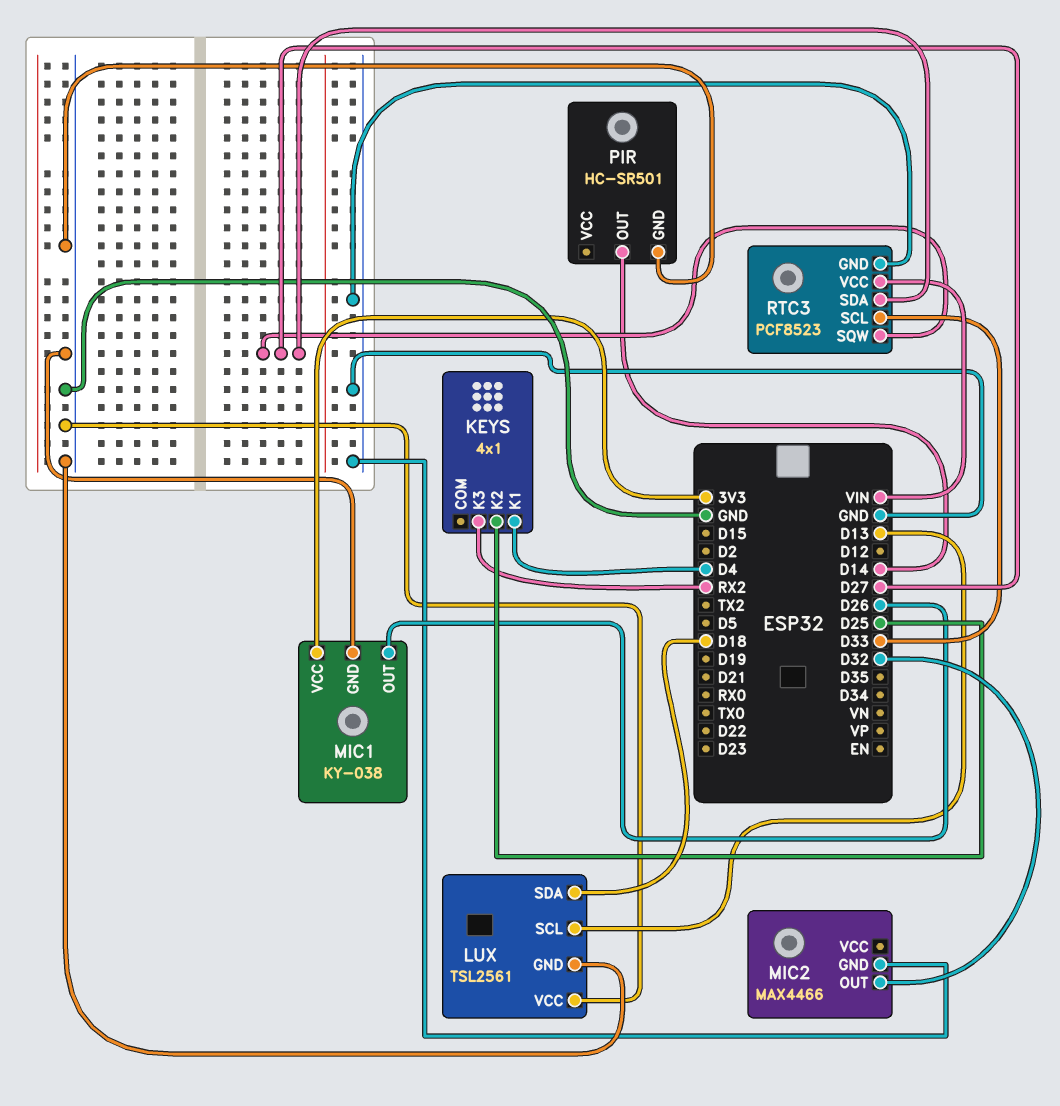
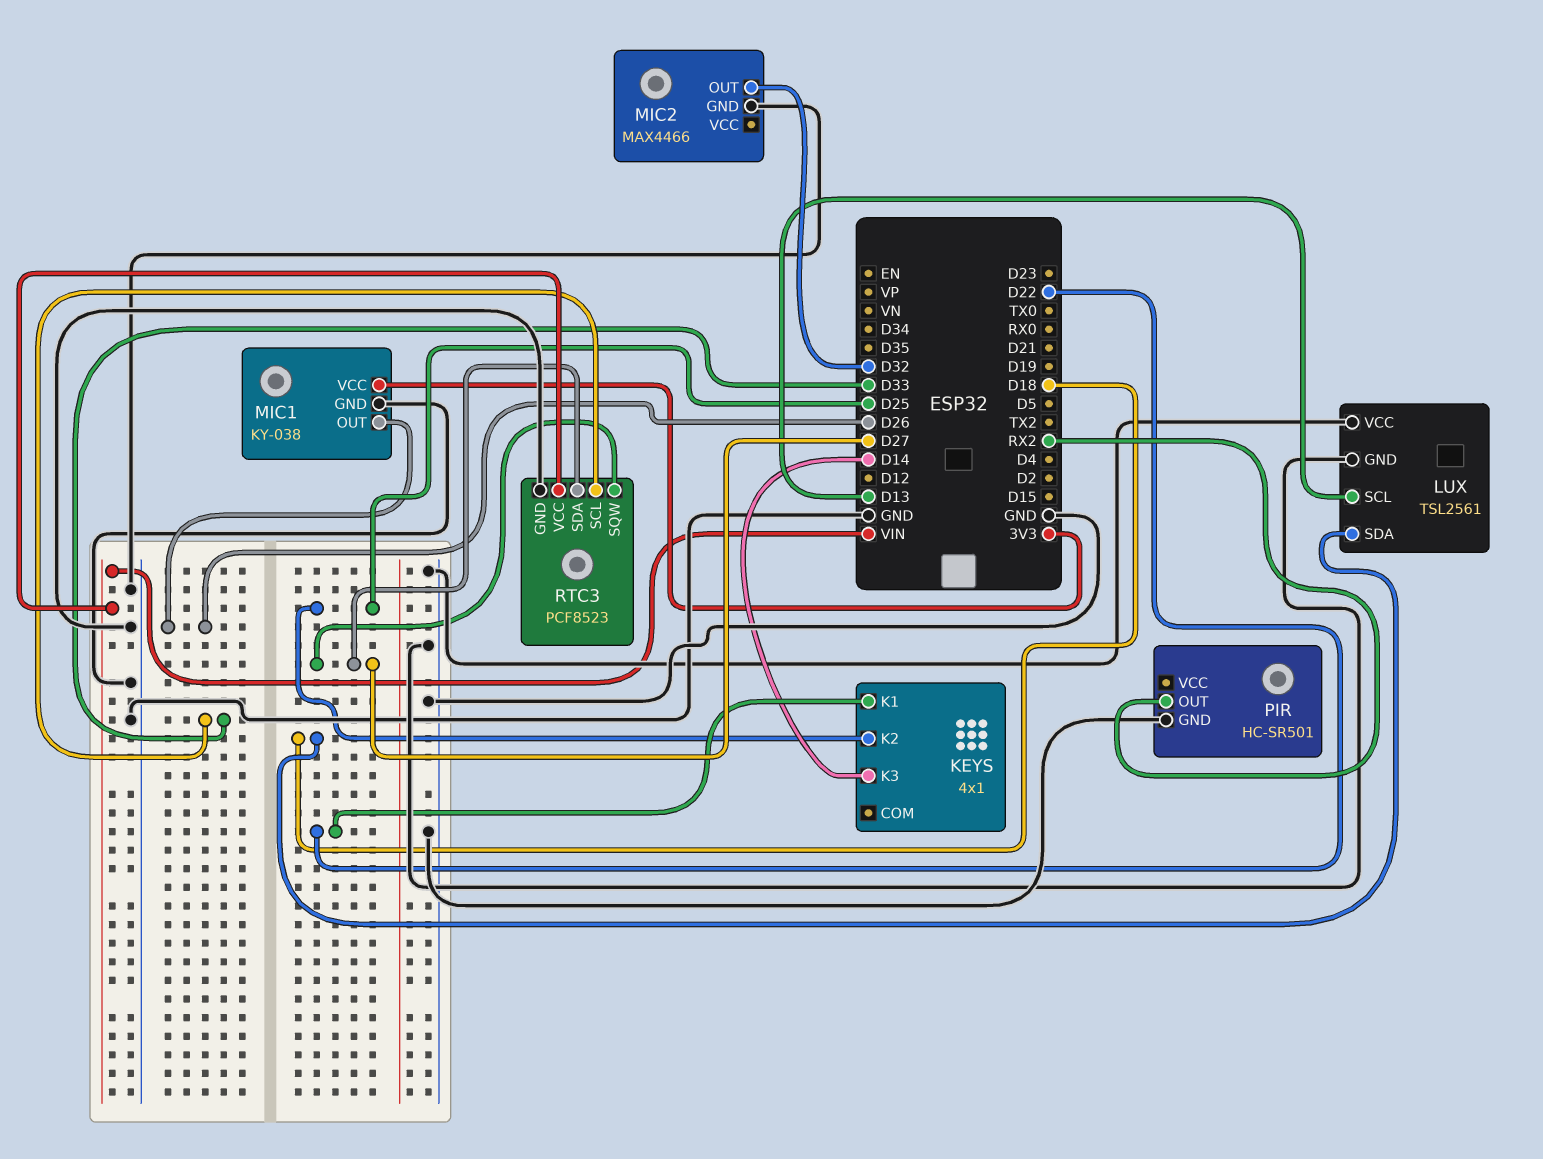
KEYS pin K1: D4 -> D22
KEYS pin K3: RX2 -> D14
PIR pin OUT: D14 -> RX2

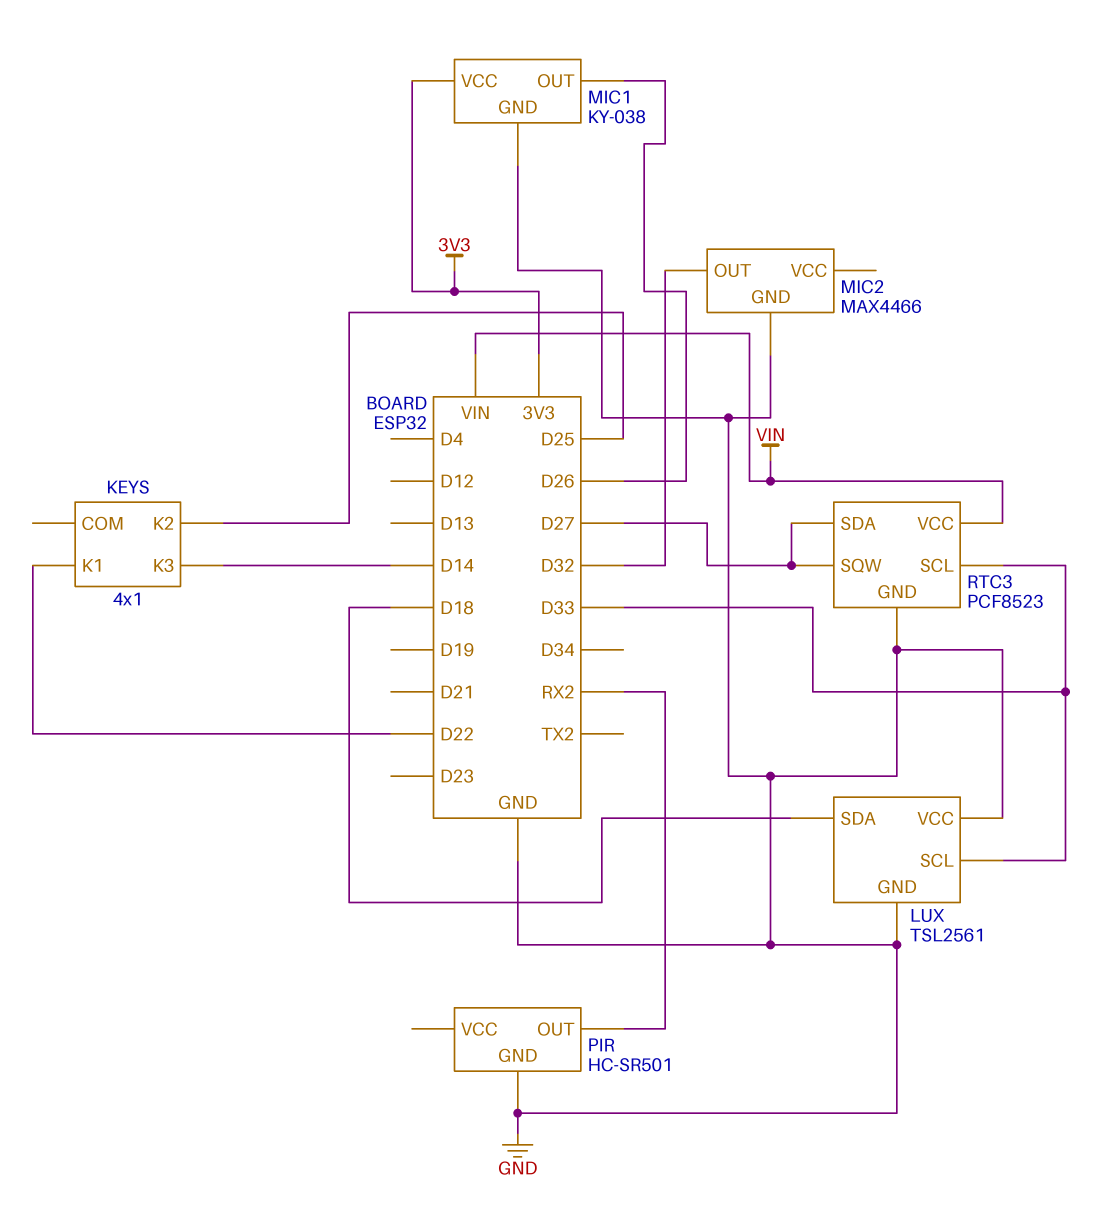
LUX pin SCL: D13 -> D33

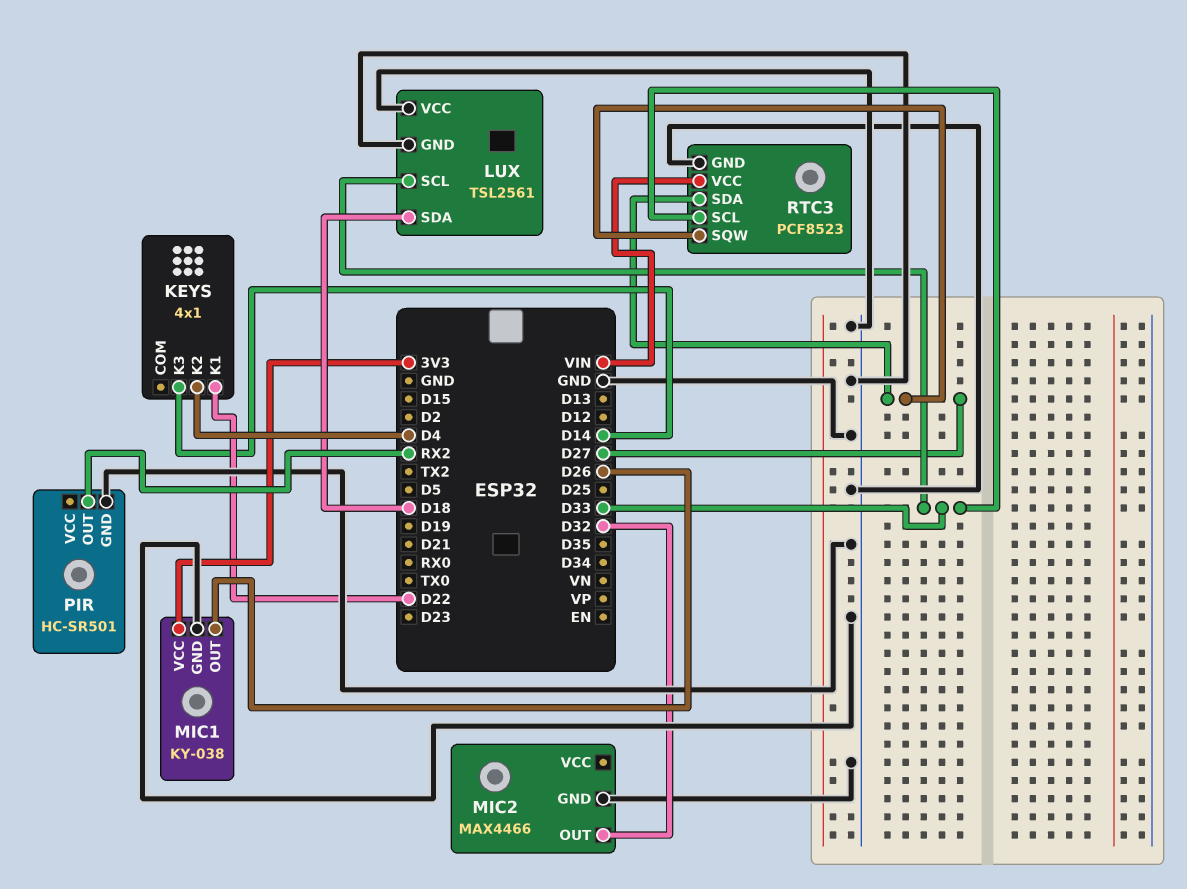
KEYS pin K2: D25 -> D4

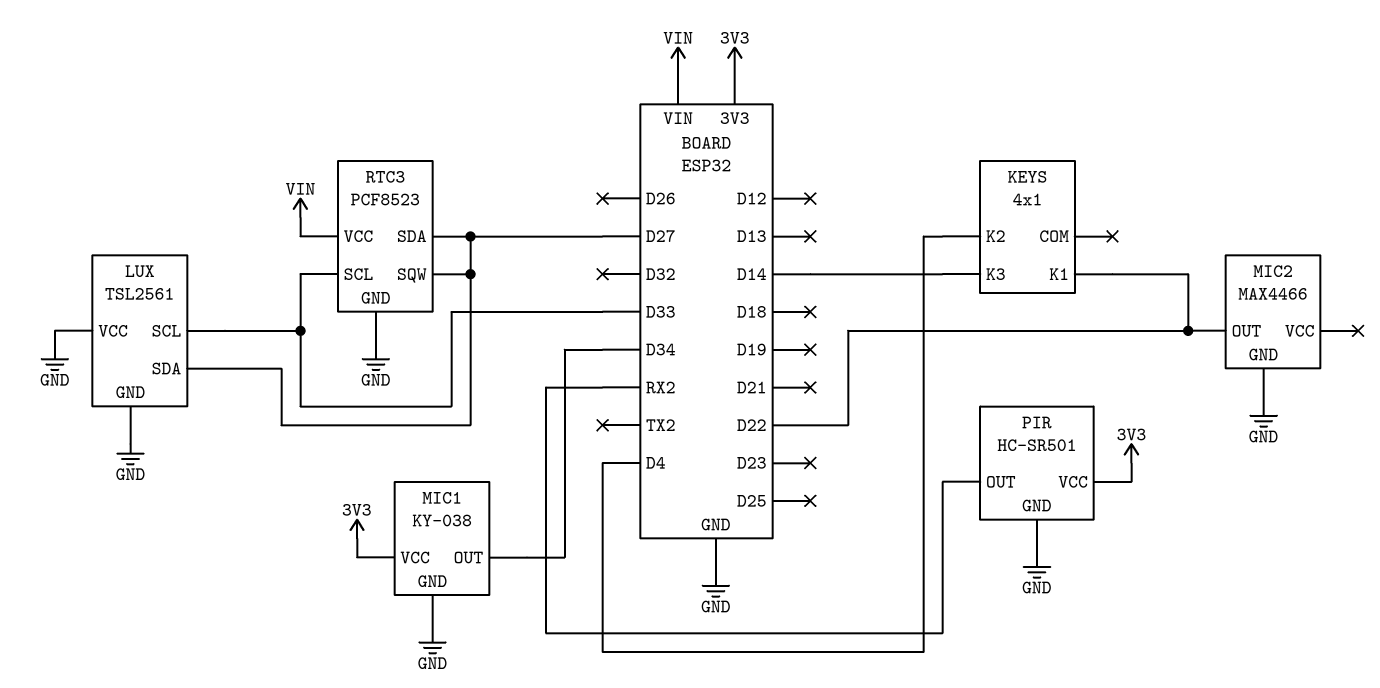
LUX pin SDA: D18 -> D27
MIC1 pin OUT: D26 -> D34
MIC2 pin OUT: D32 -> D22
PIR pin VCC: none -> 3V3

